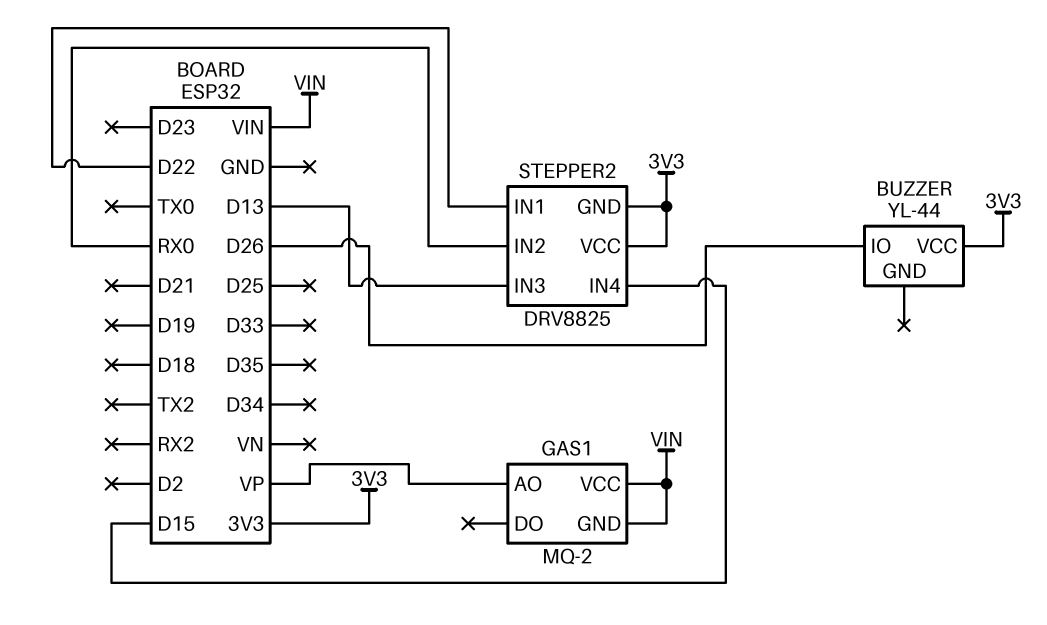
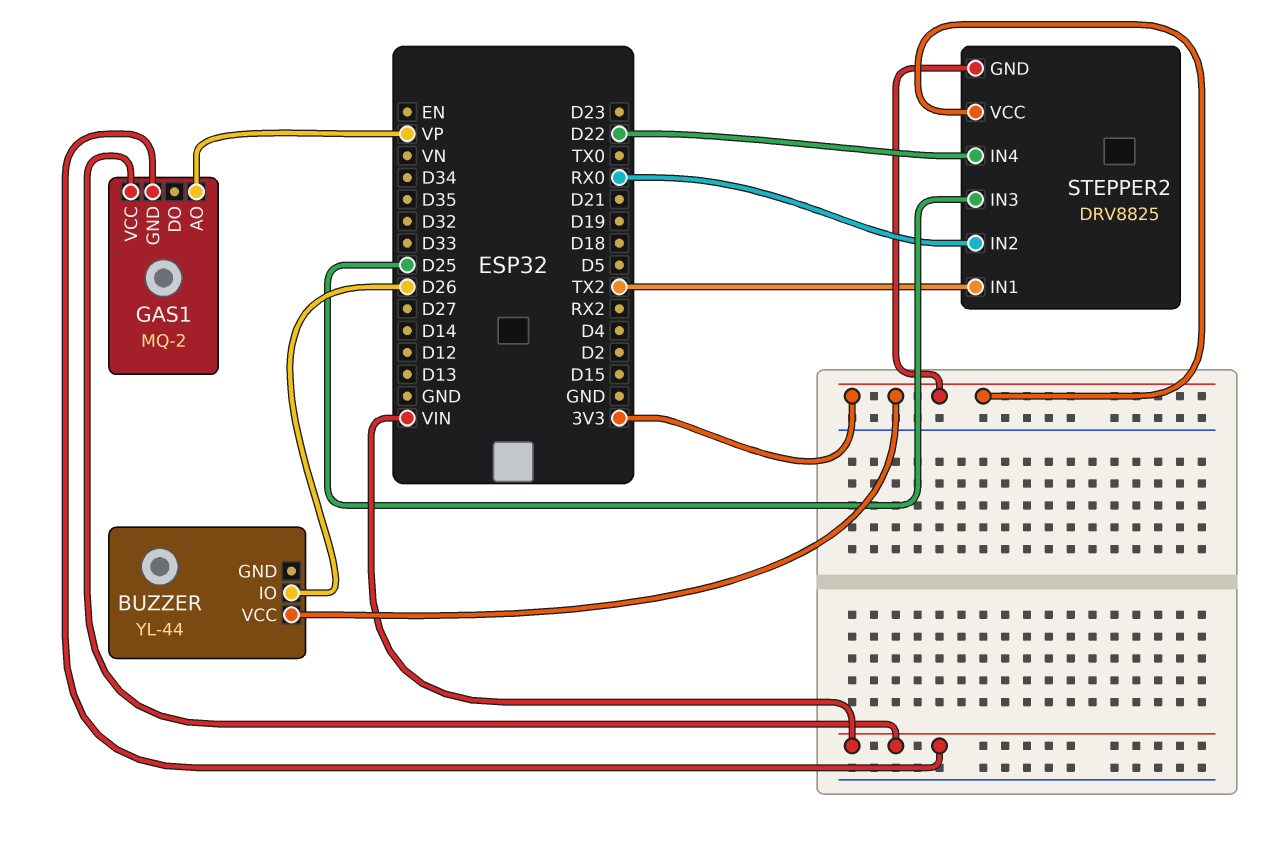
STEPPER2 pin IN1: D22 -> TX2
STEPPER2 pin IN3: D13 -> D25
STEPPER2 pin IN4: D15 -> D22

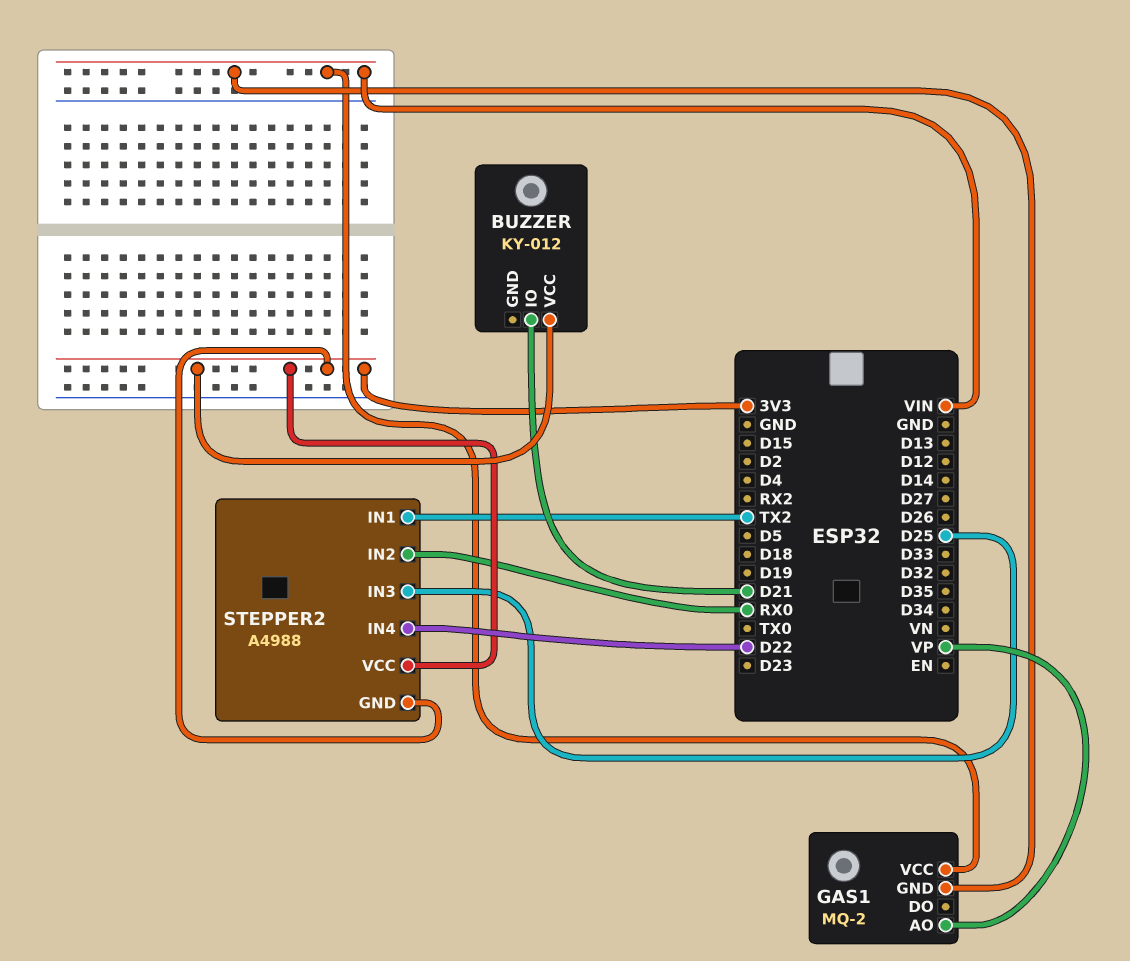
BUZZER: YL-44 -> KY-012
BUZZER pin IO: D26 -> D21
STEPPER2: DRV8825 -> A4988

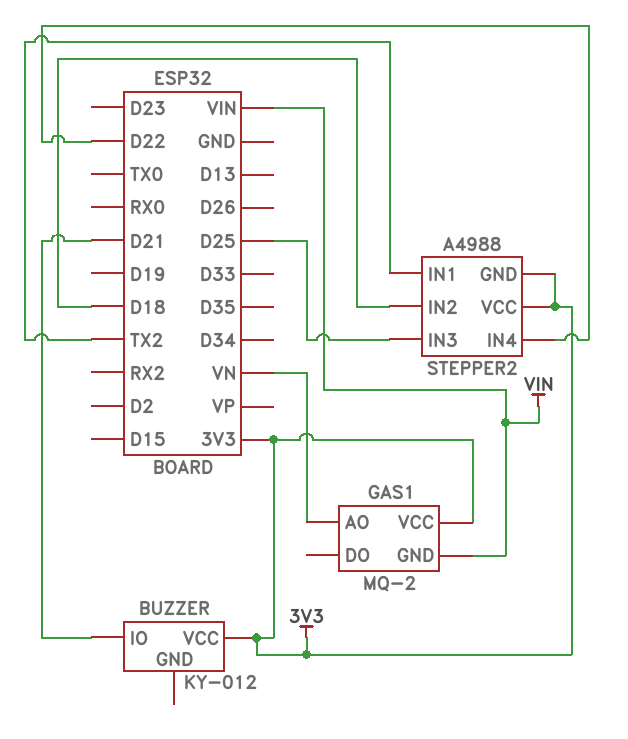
GAS1 pin AO: VP -> VN
GAS1 pin VCC: VIN -> 3V3
STEPPER2 pin IN2: RX0 -> D18

